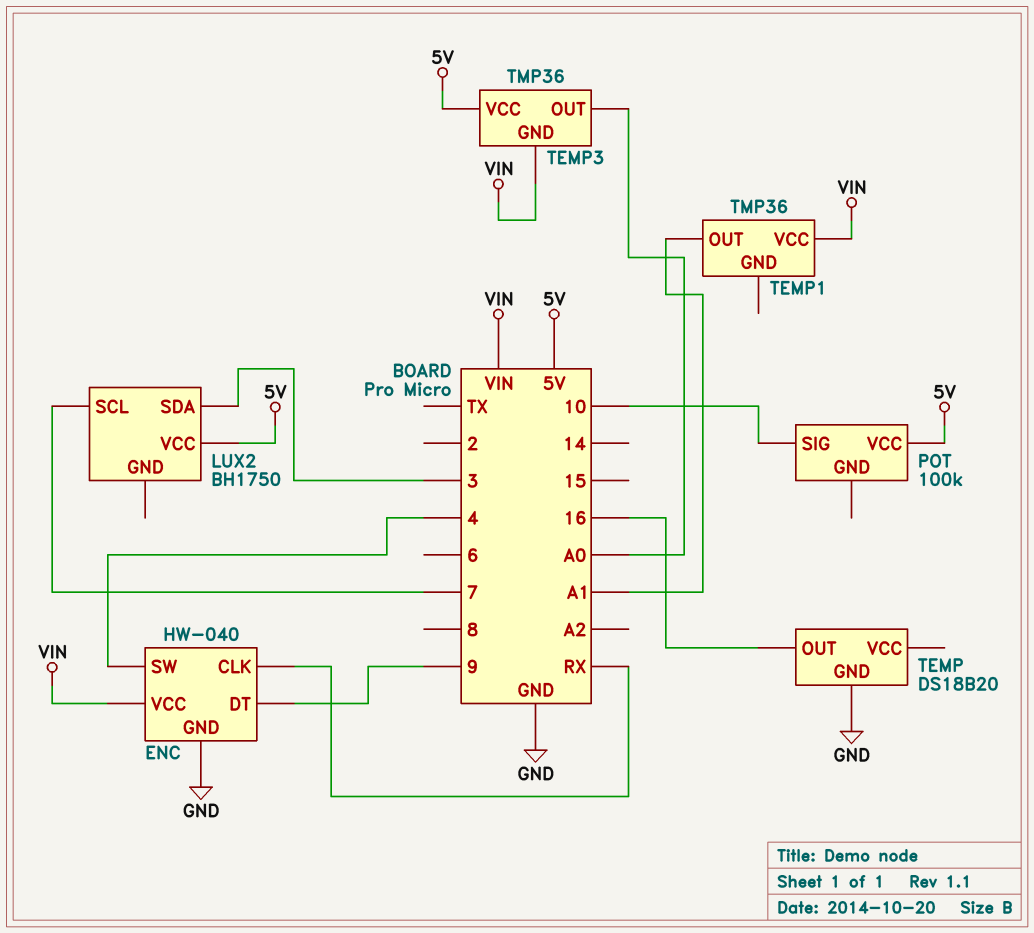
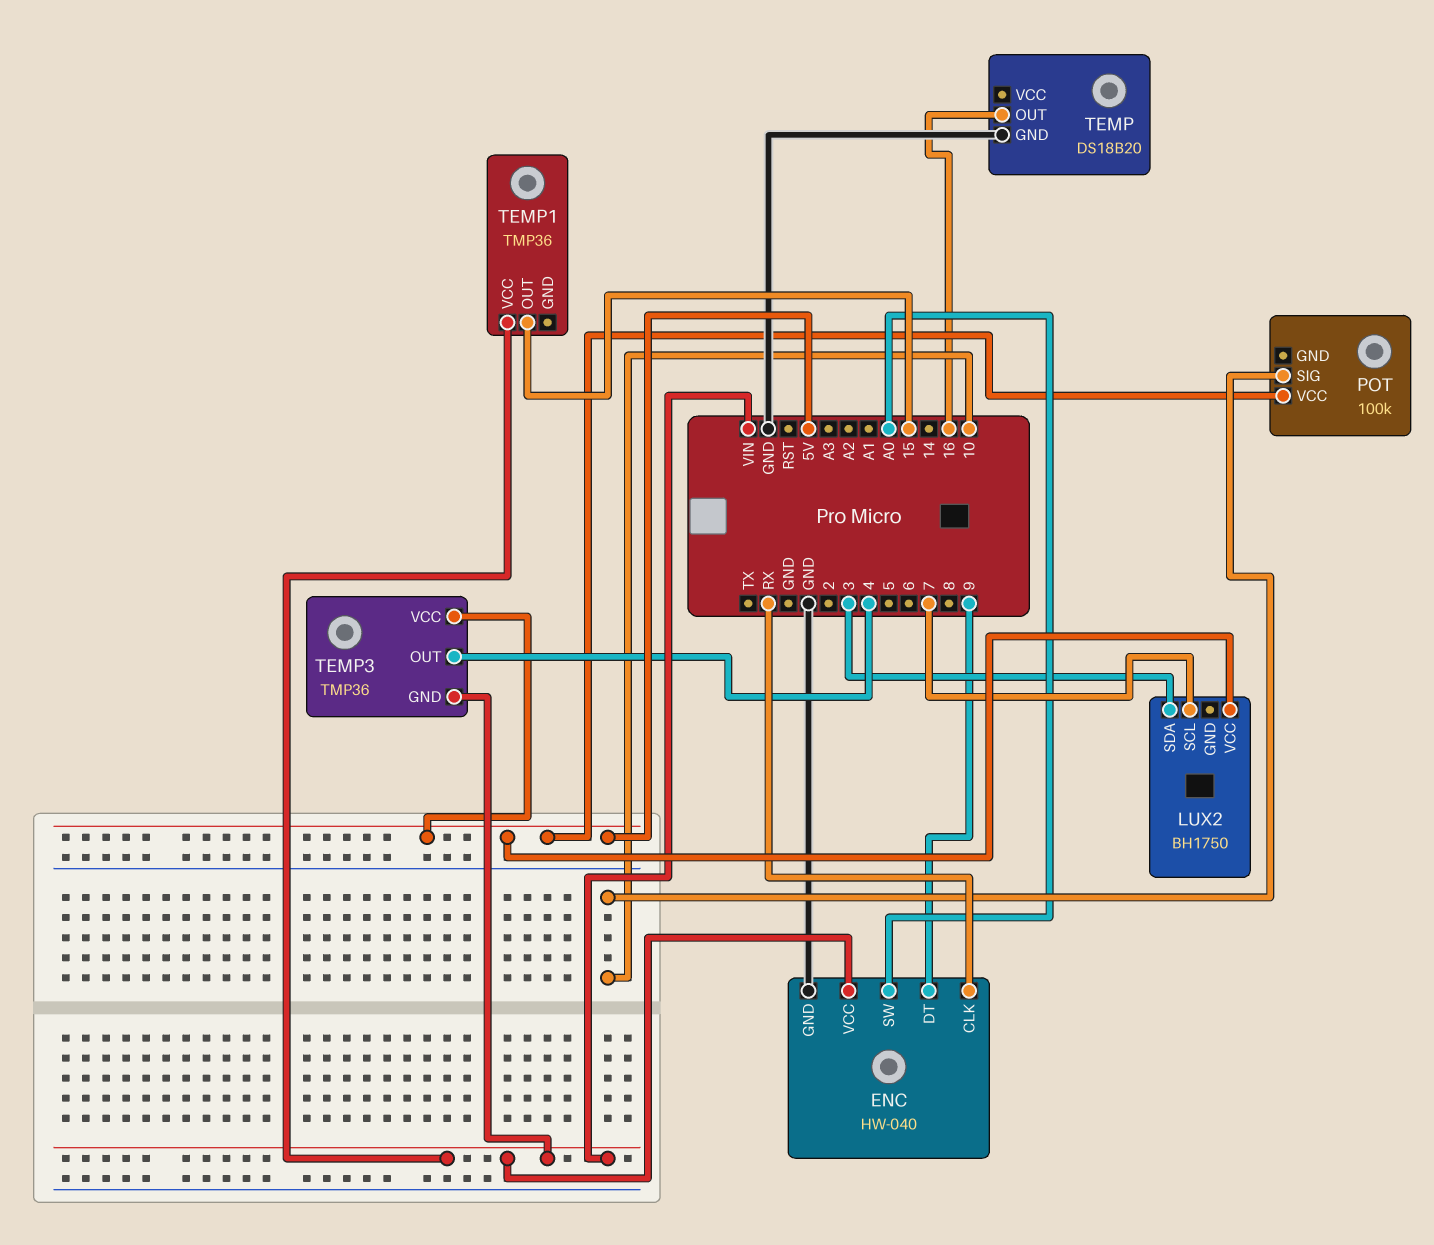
ENC pin SW: 4 -> A0
TEMP1 pin OUT: A1 -> 15
TEMP3 pin OUT: A0 -> 4

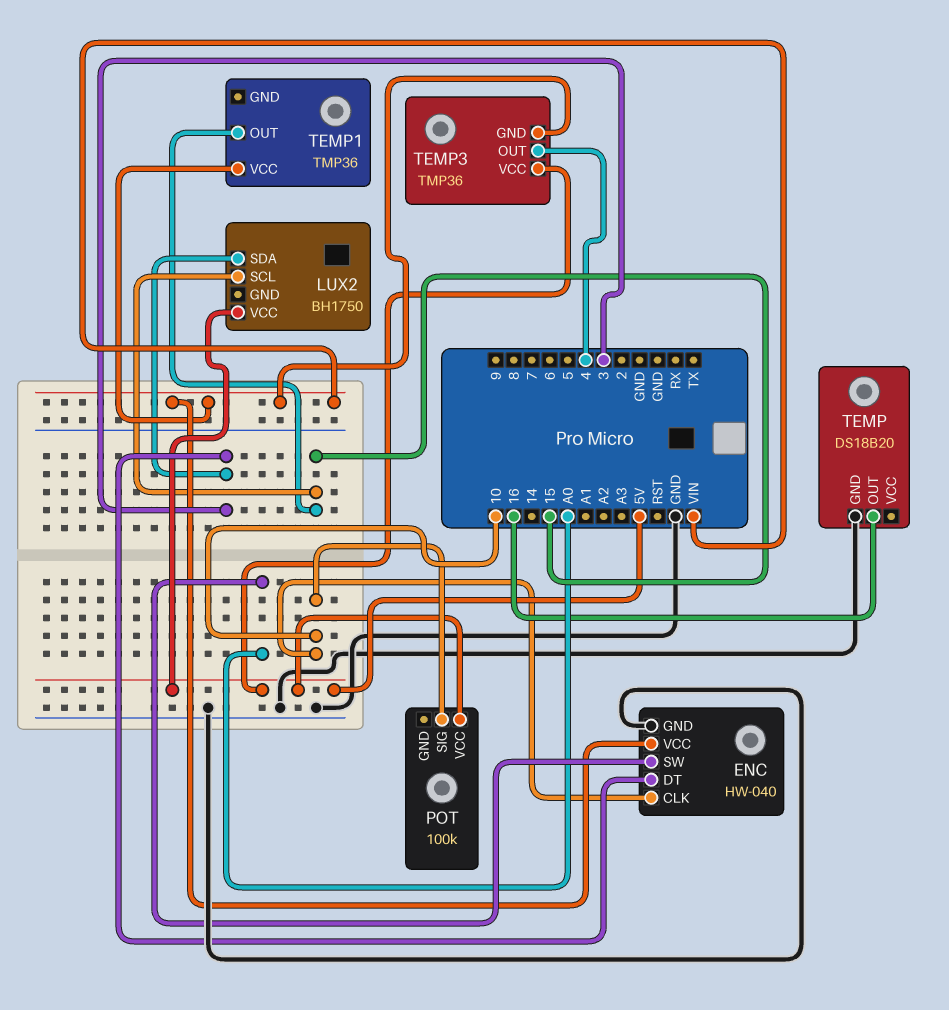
ENC pin CLK: RX -> 10
ENC pin DT: 9 -> 3
LUX2 pin SCL: 7 -> 15

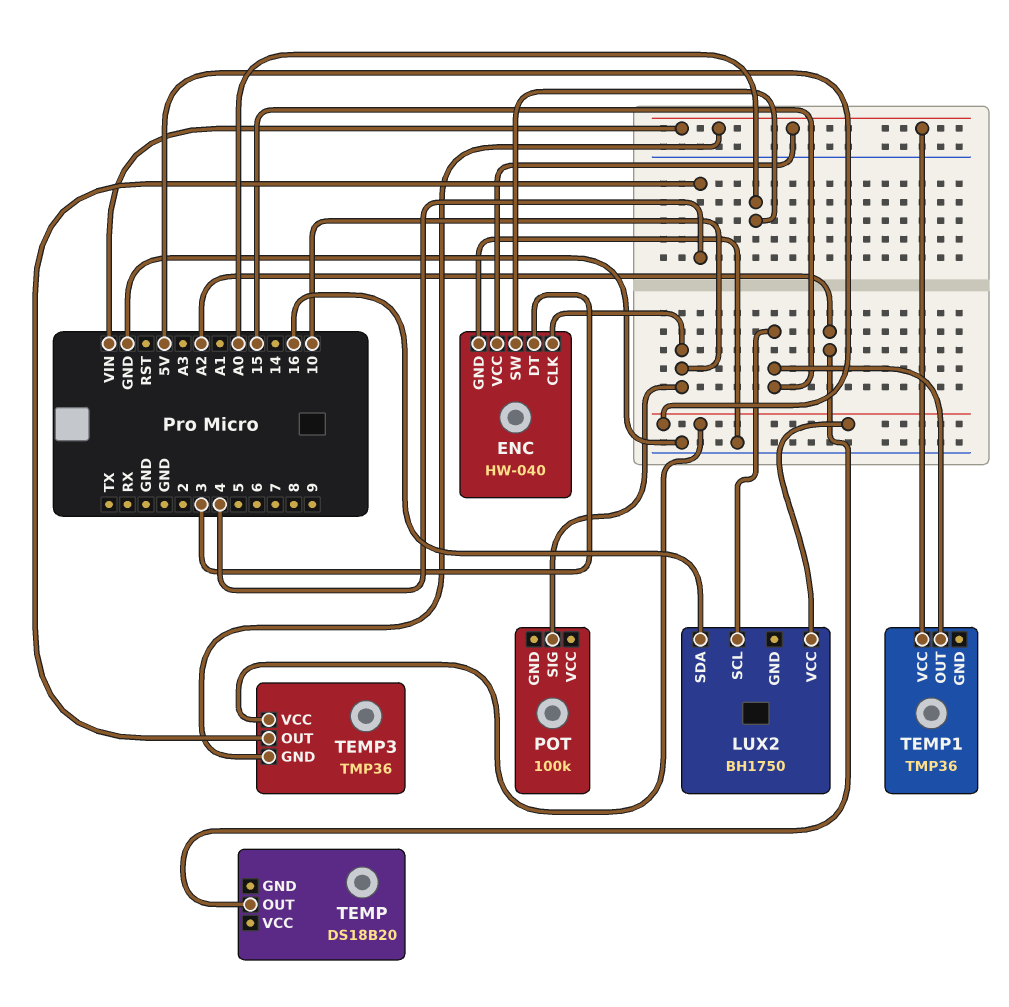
LUX2 pin SDA: 3 -> 16
POT pin VCC: 5V -> none
TEMP pin GND: GND -> none
TEMP pin OUT: 16 -> A2

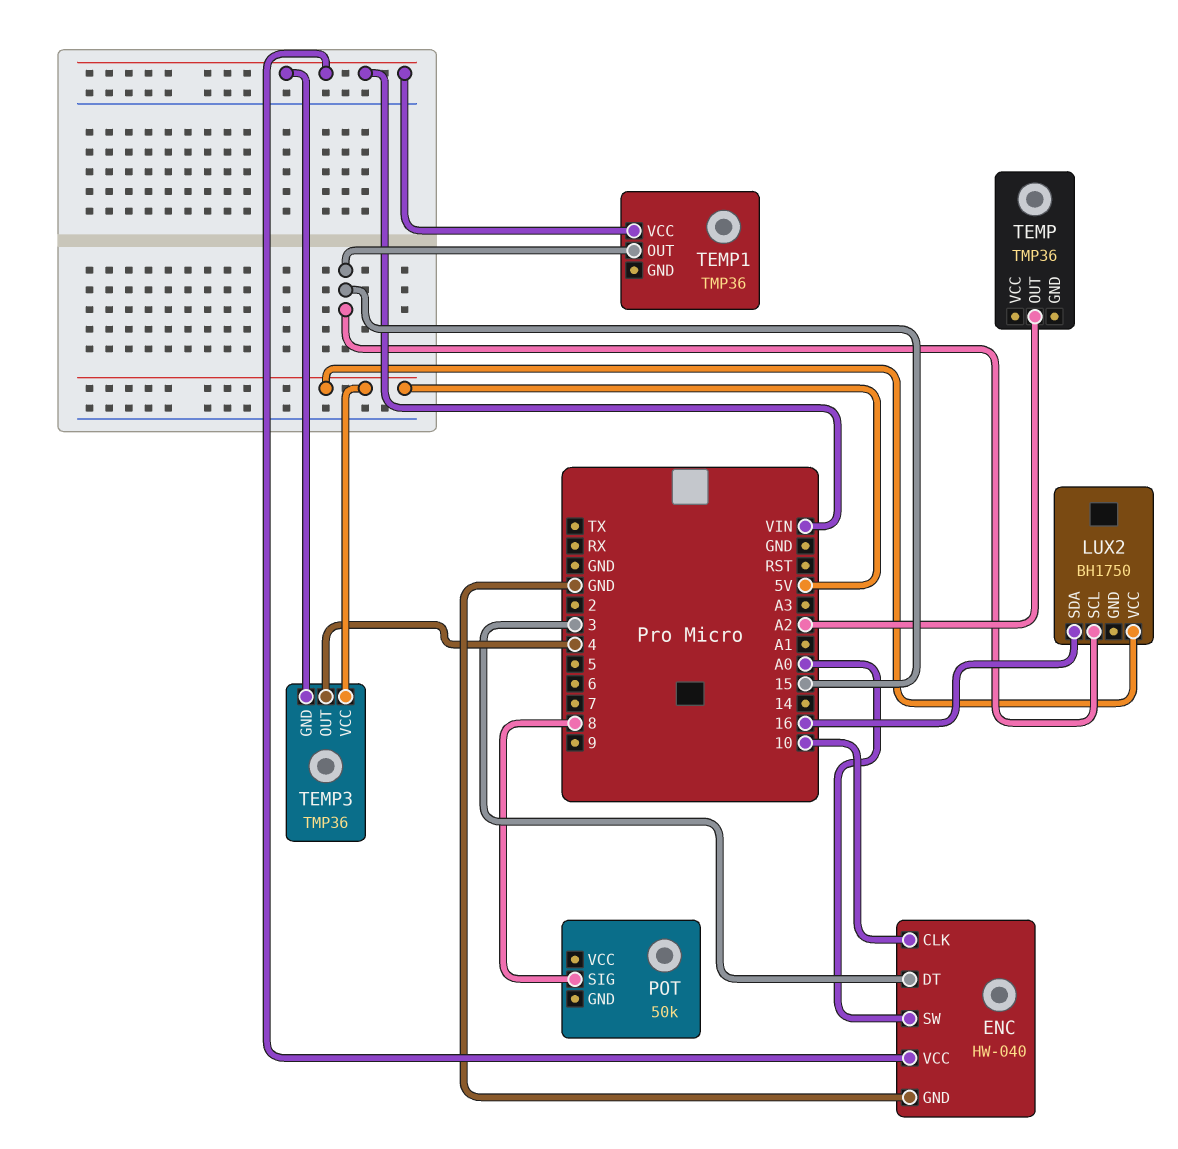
POT: 100k -> 50k
POT pin SIG: 10 -> 8
TEMP: DS18B20 -> TMP36

